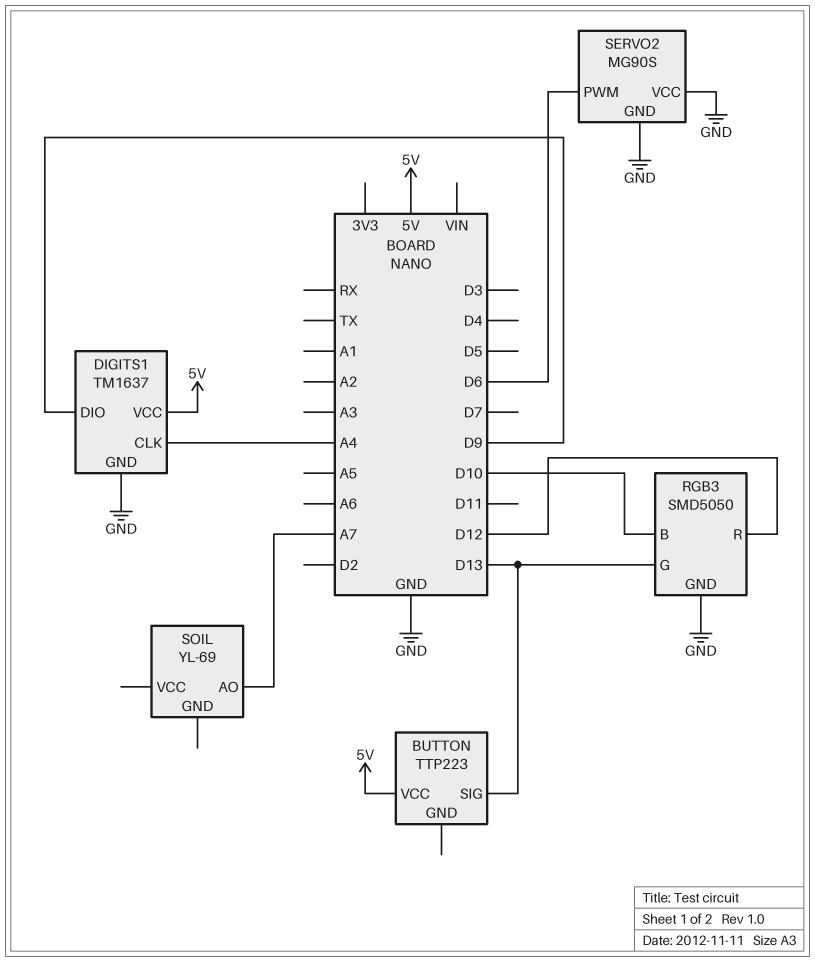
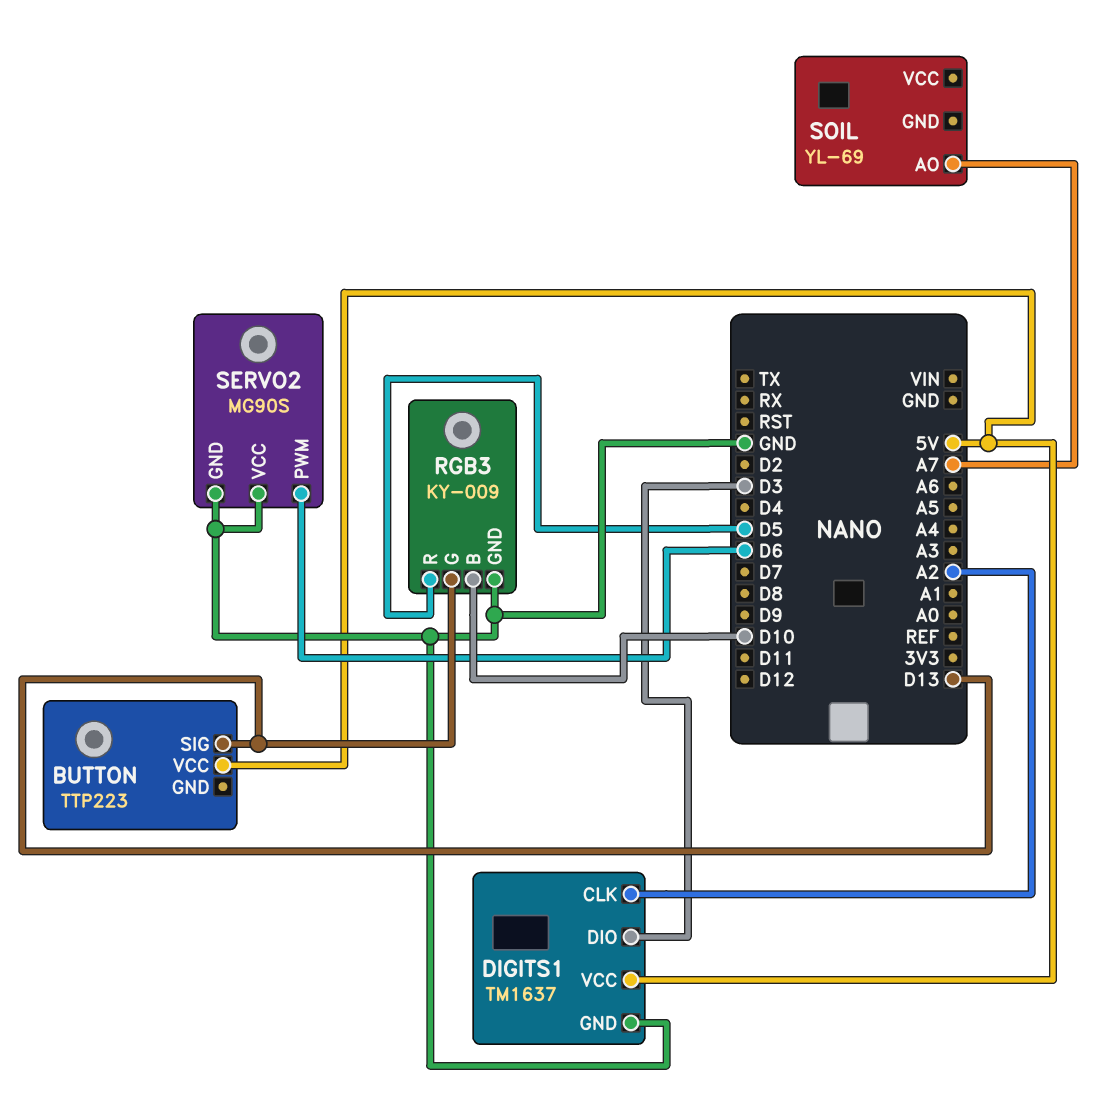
DIGITS1 pin CLK: A4 -> A2
DIGITS1 pin DIO: D9 -> D3
RGB3: SMD5050 -> KY-009
RGB3 pin R: D12 -> D5

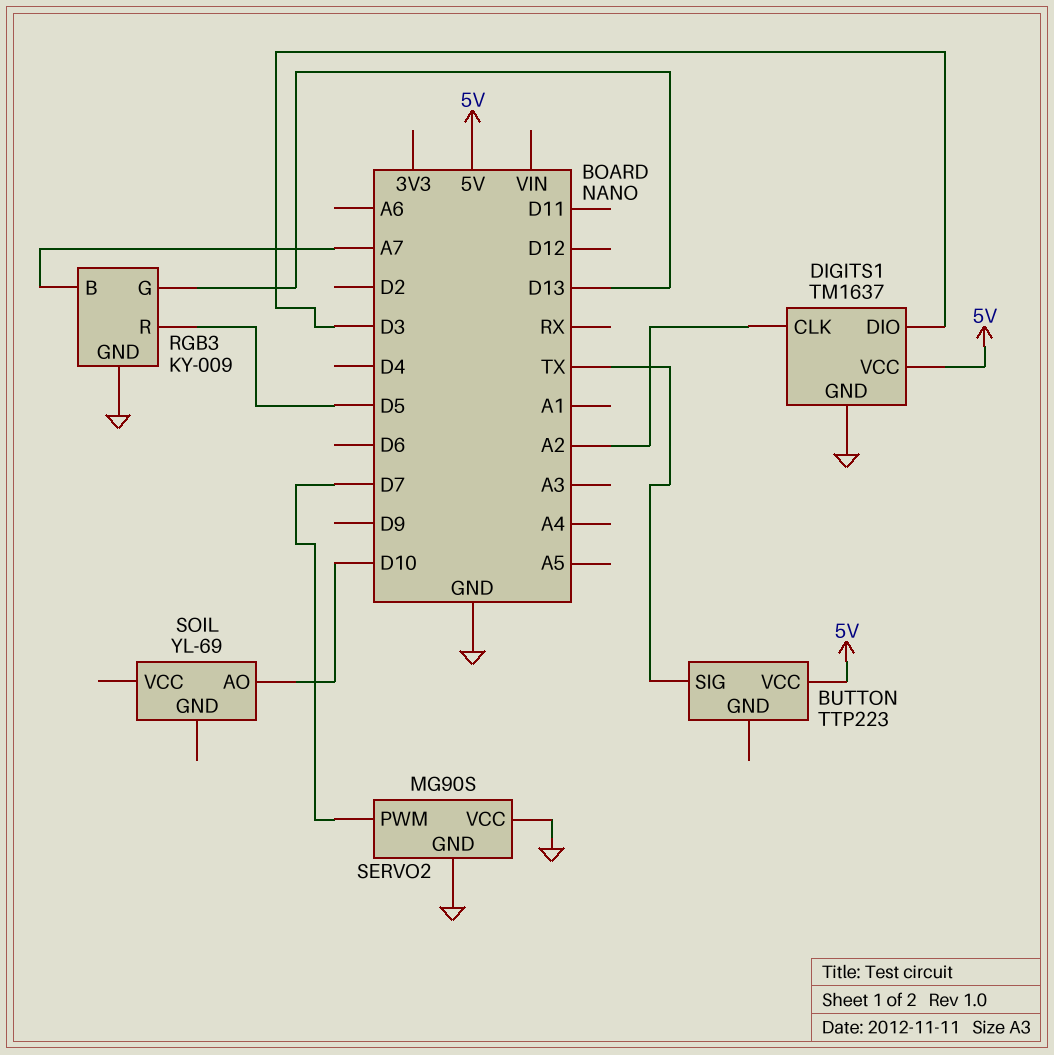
BUTTON pin SIG: D13 -> TX
RGB3 pin B: D10 -> A7
SERVO2 pin PWM: D6 -> D7
SOIL pin AO: A7 -> D10

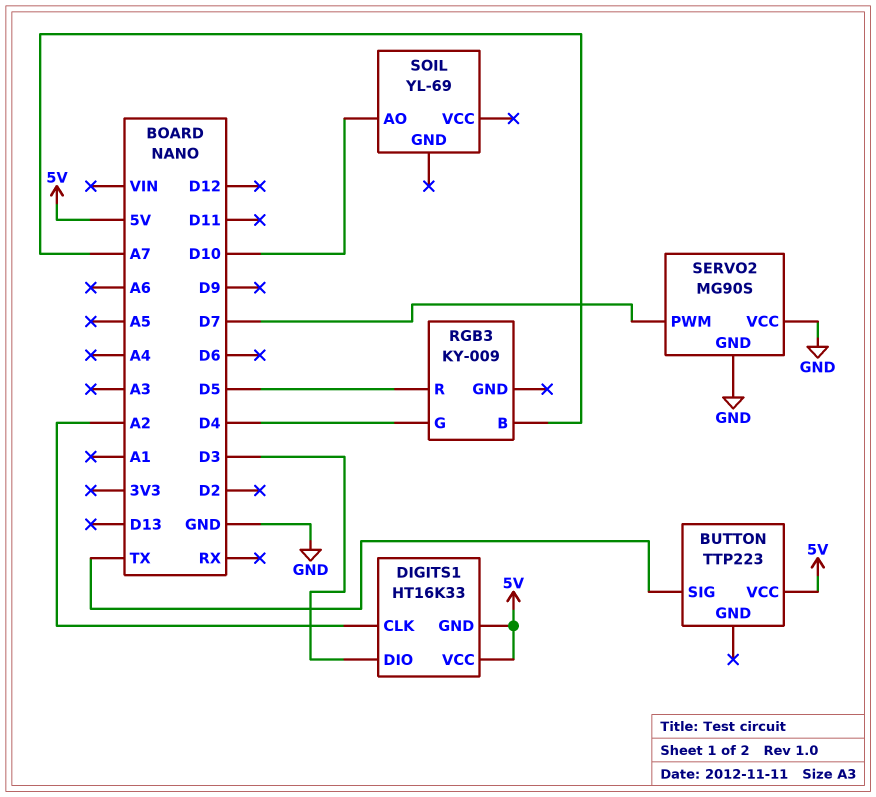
DIGITS1: TM1637 -> HT16K33
DIGITS1 pin GND: GND -> 5V
RGB3 pin G: D13 -> D4
RGB3 pin GND: GND -> none

